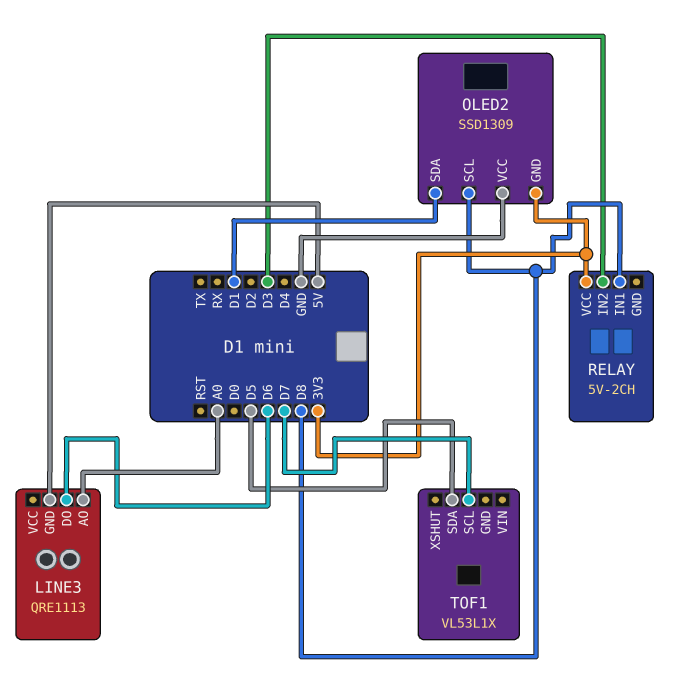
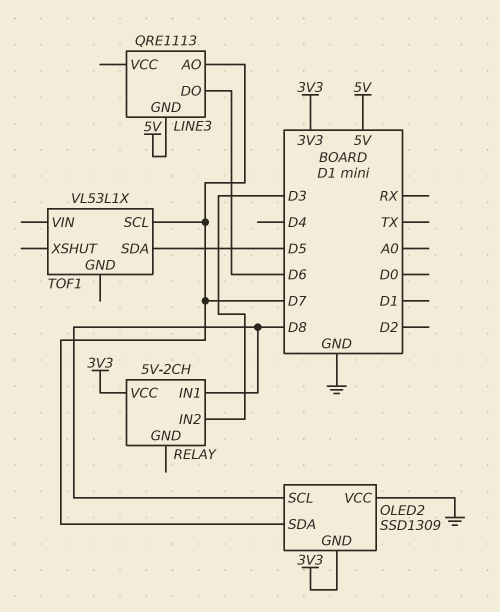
LINE3 pin AO: A0 -> D7
OLED2 pin SDA: D1 -> D7

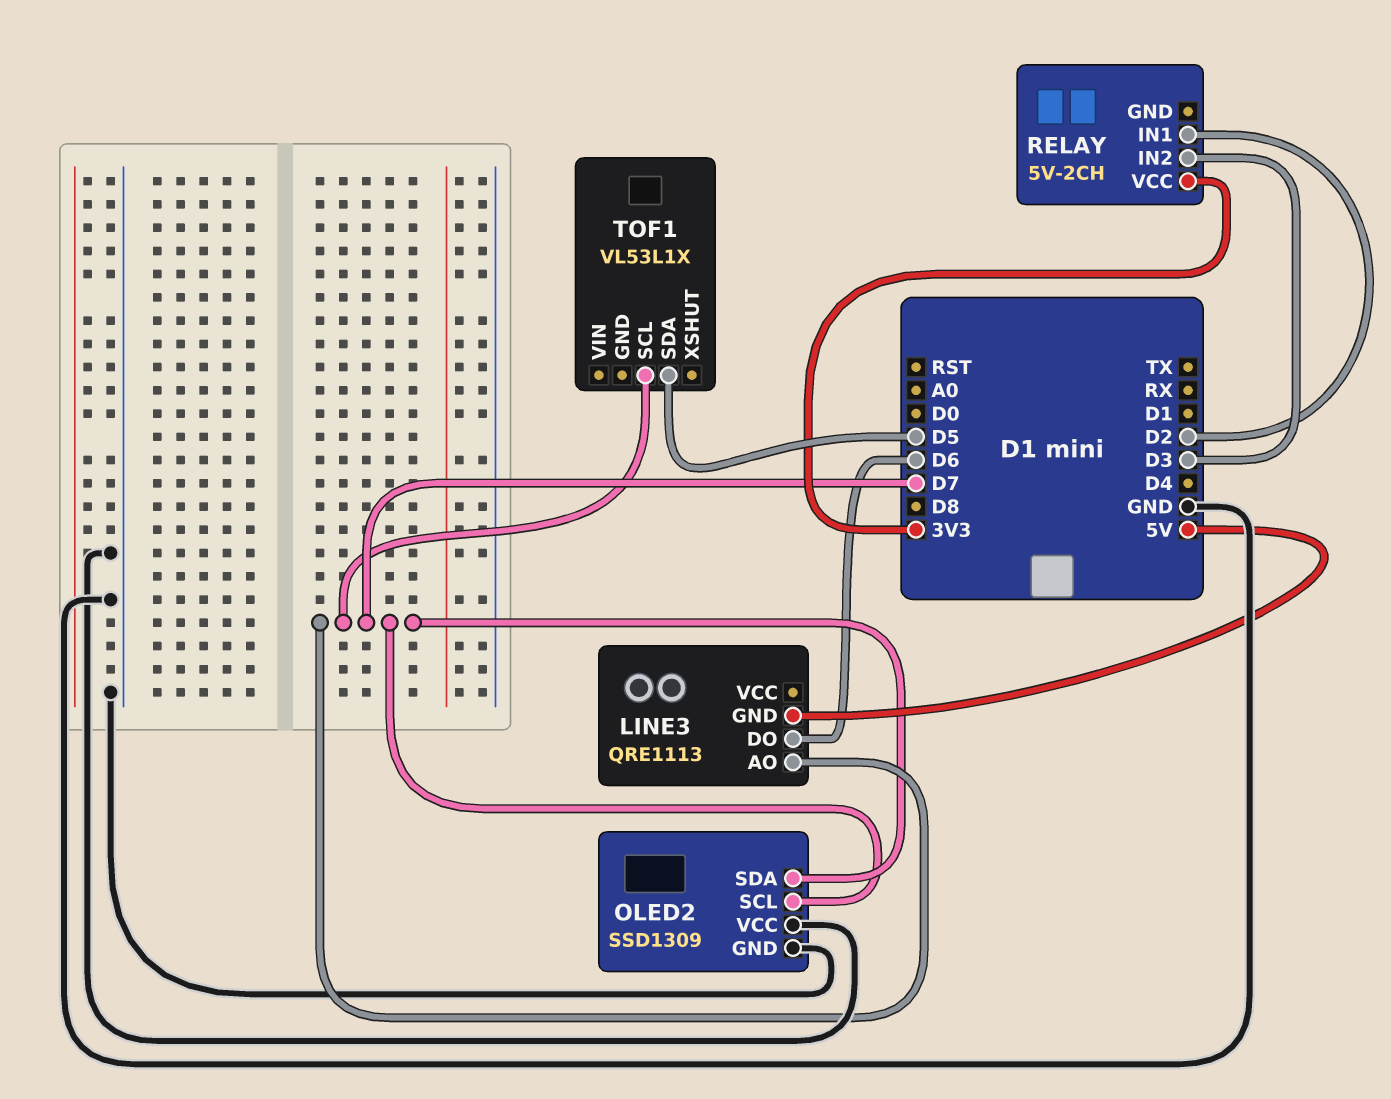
OLED2 pin GND: 3V3 -> GND
OLED2 pin SCL: D8 -> D7
RELAY pin IN1: D8 -> D2

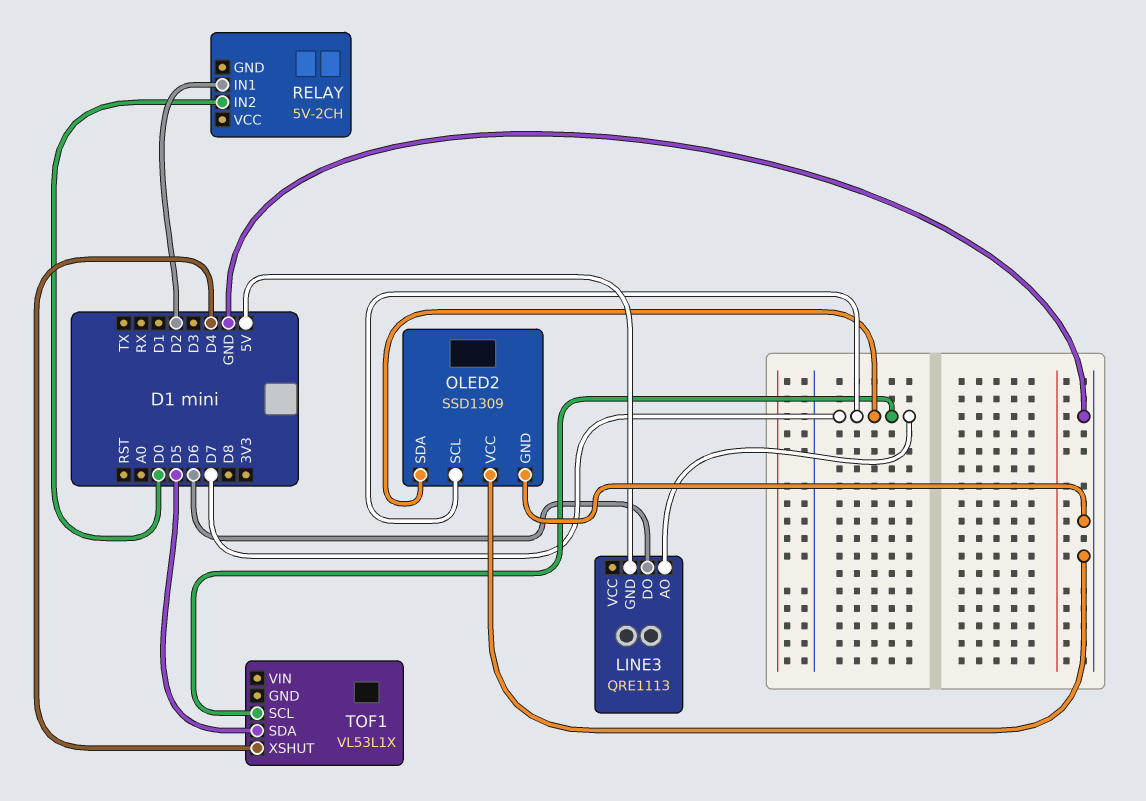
RELAY pin IN2: D3 -> D0
RELAY pin VCC: 3V3 -> none
TOF1 pin XSHUT: none -> D4

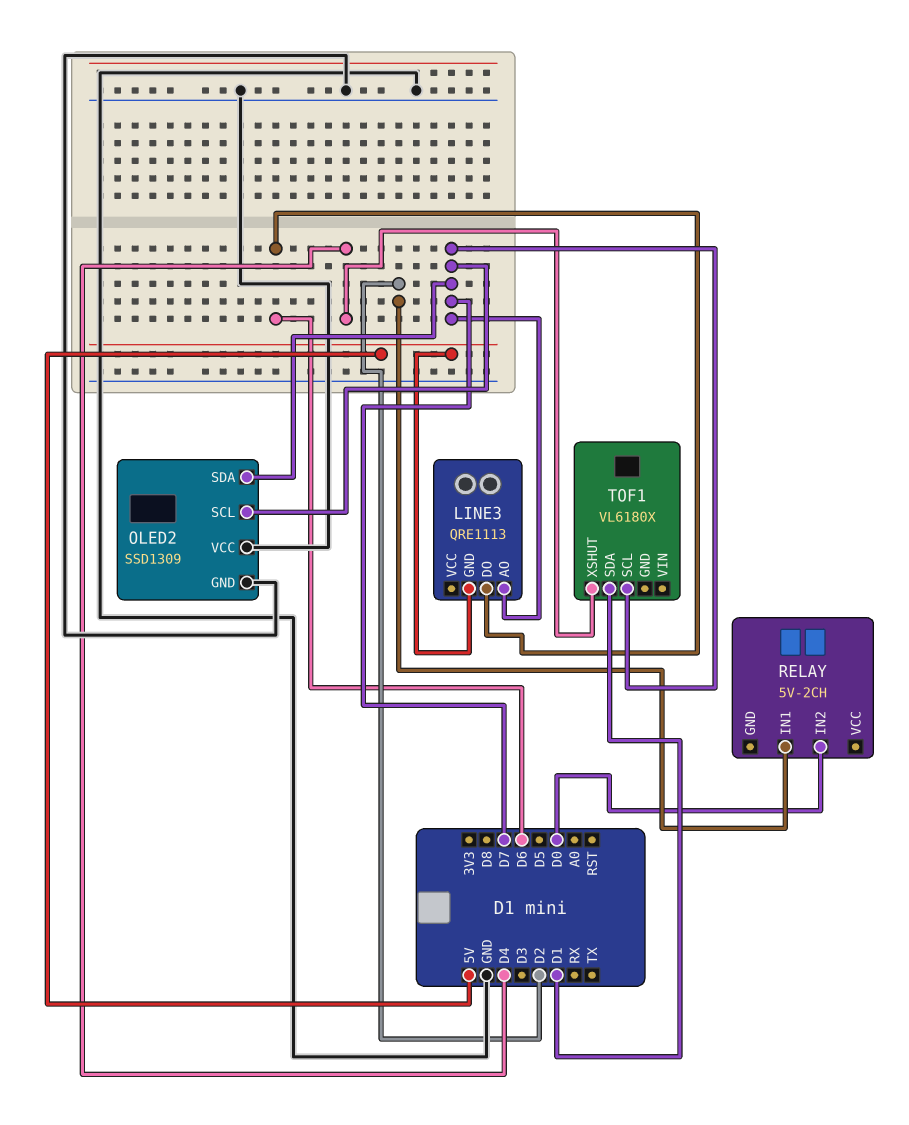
TOF1: VL53L1X -> VL6180X
TOF1 pin SDA: D5 -> D1

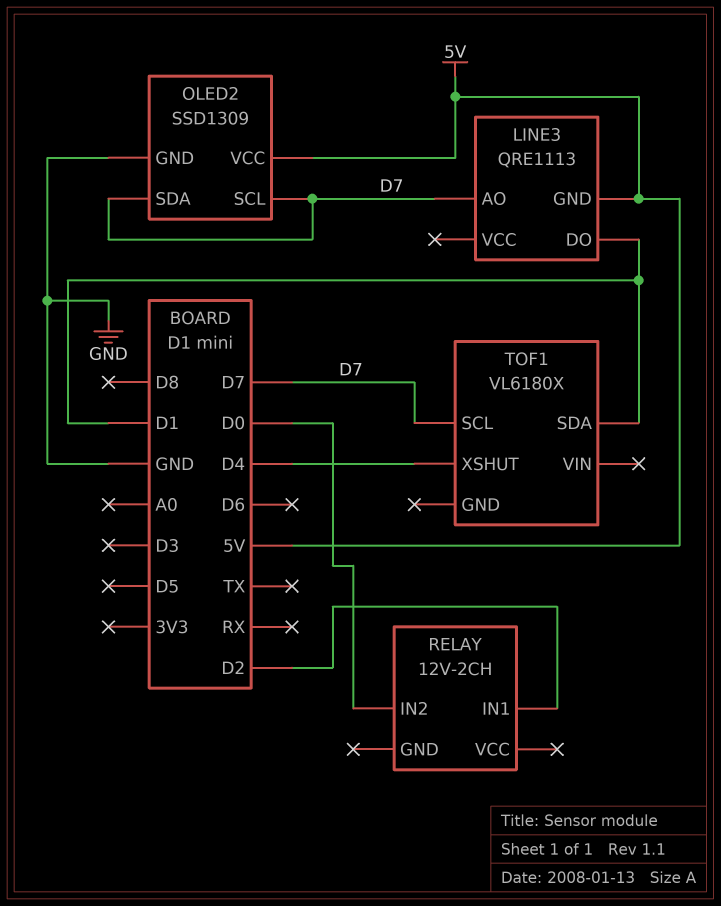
LINE3 pin DO: D6 -> D1
OLED2 pin VCC: GND -> 5V
RELAY: 5V-2CH -> 12V-2CH

